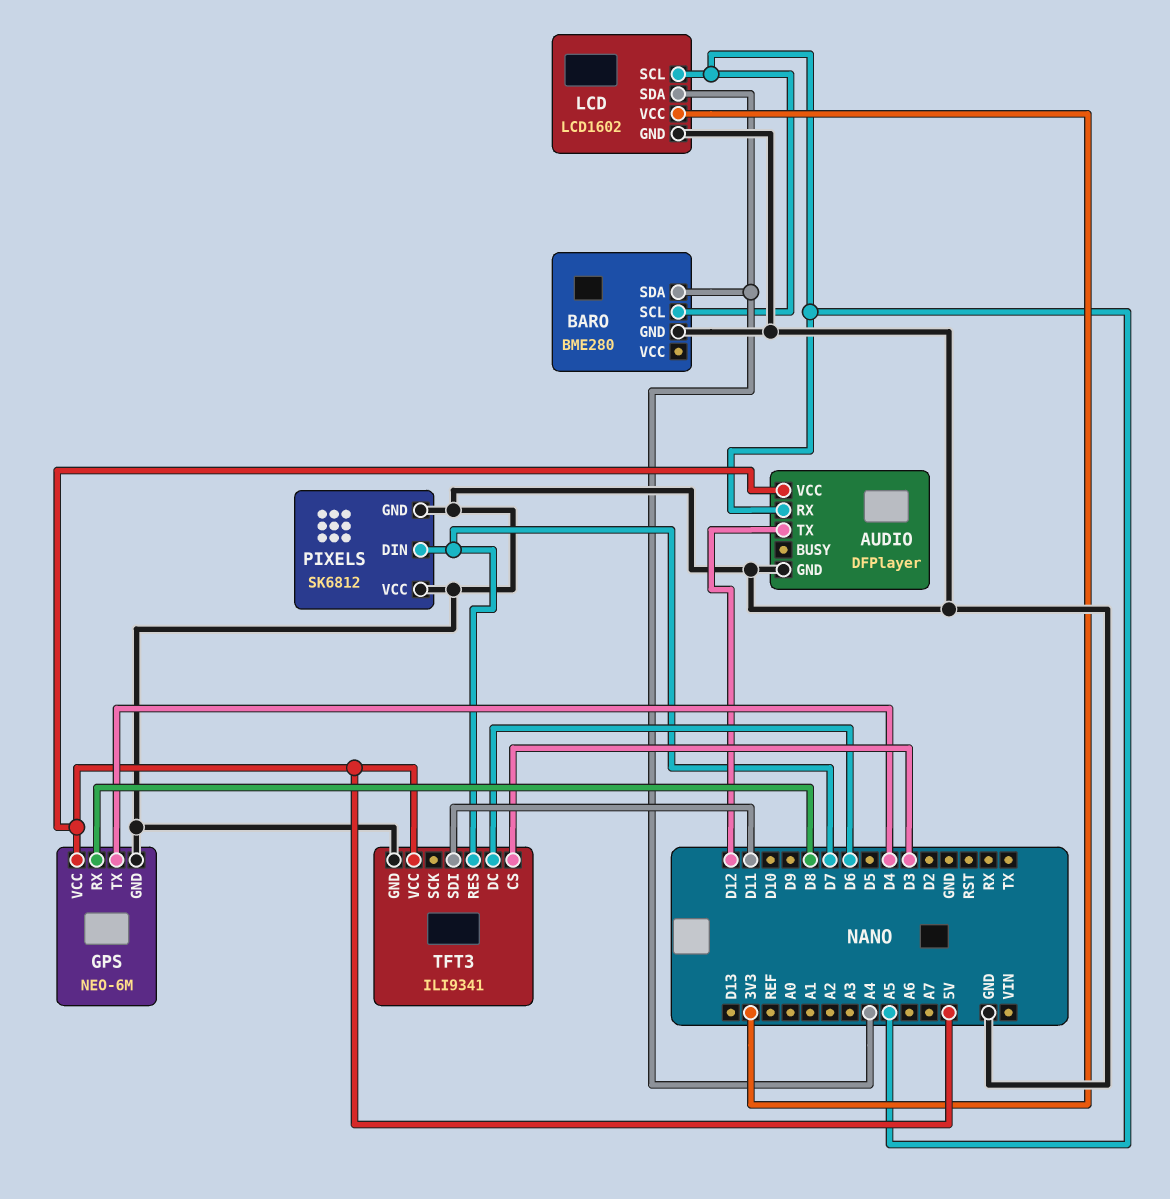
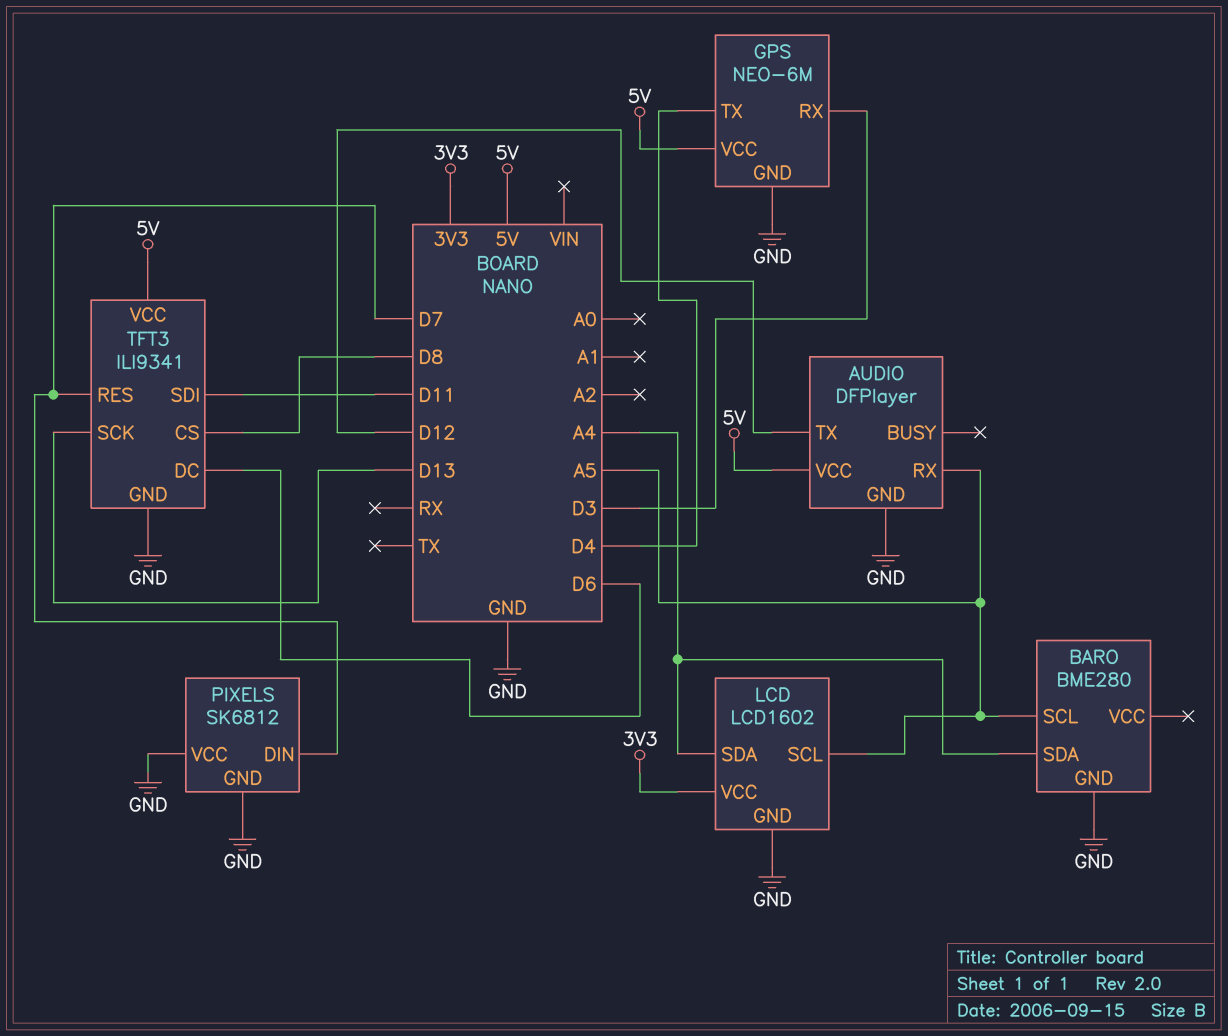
GPS pin RX: D8 -> D3
TFT3 pin CS: D3 -> D8
TFT3 pin SCK: none -> D13

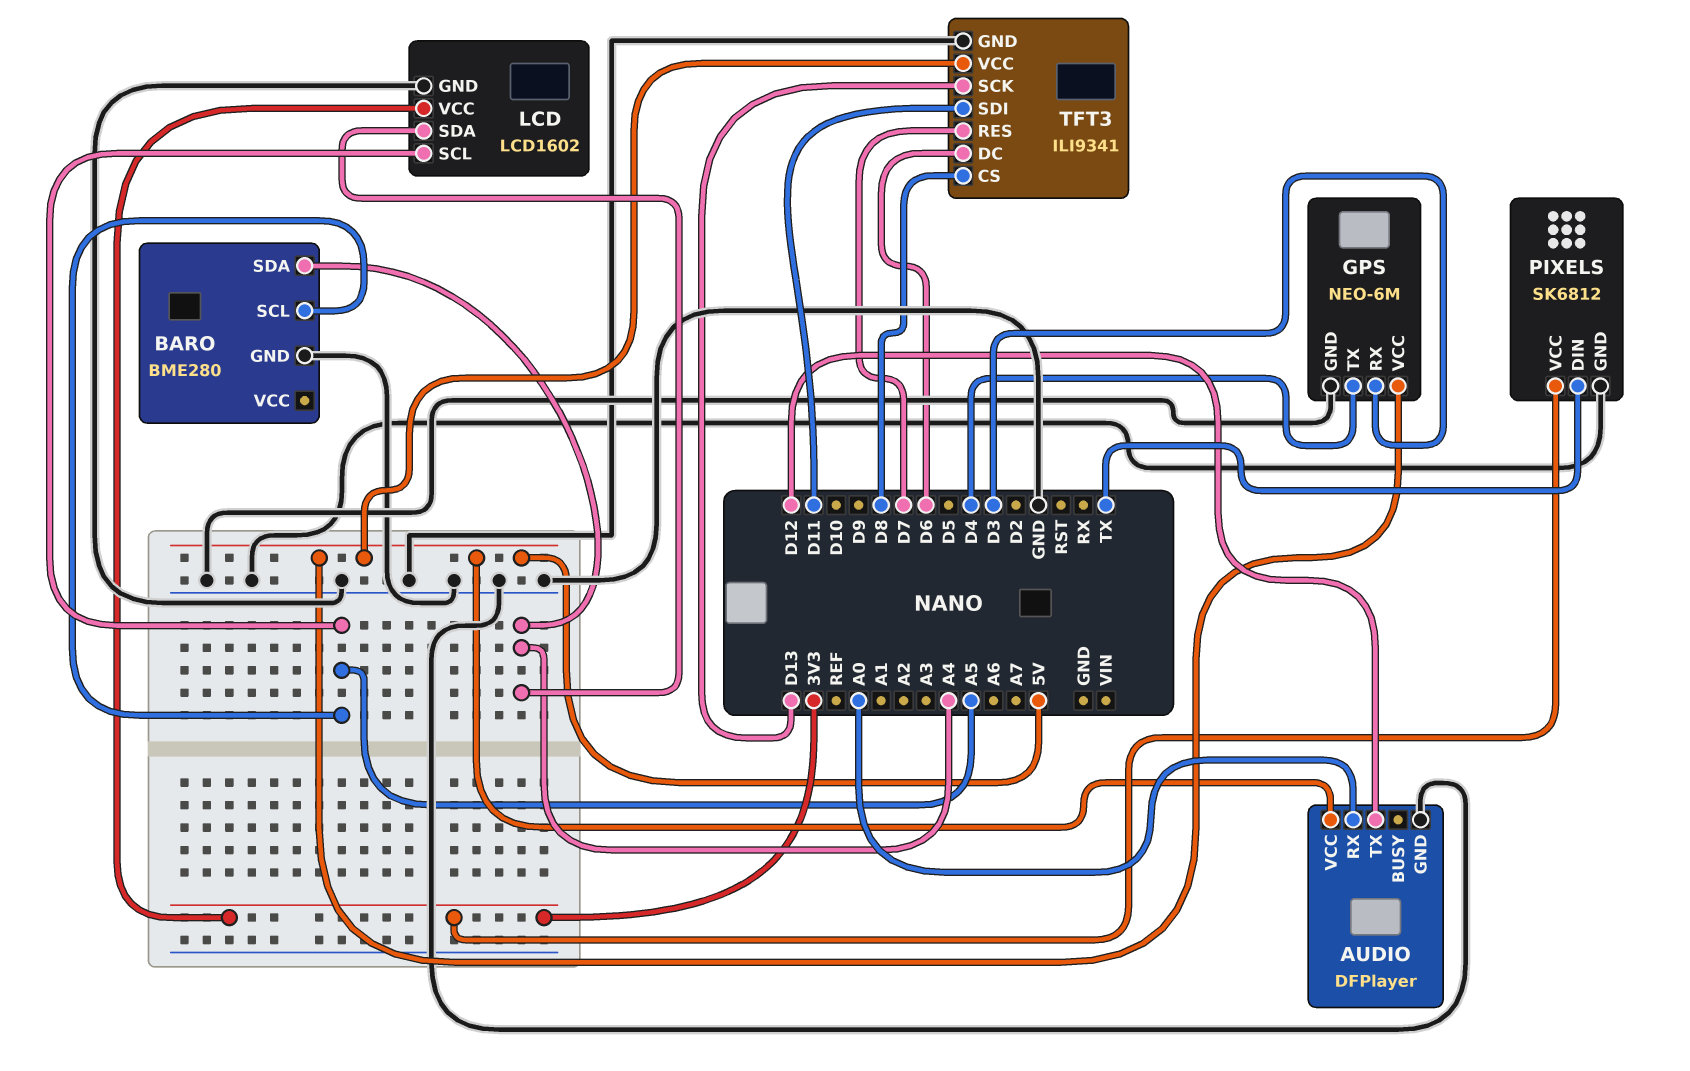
AUDIO pin RX: A5 -> A0
PIXELS pin DIN: D7 -> TX
PIXELS pin VCC: GND -> 3V3

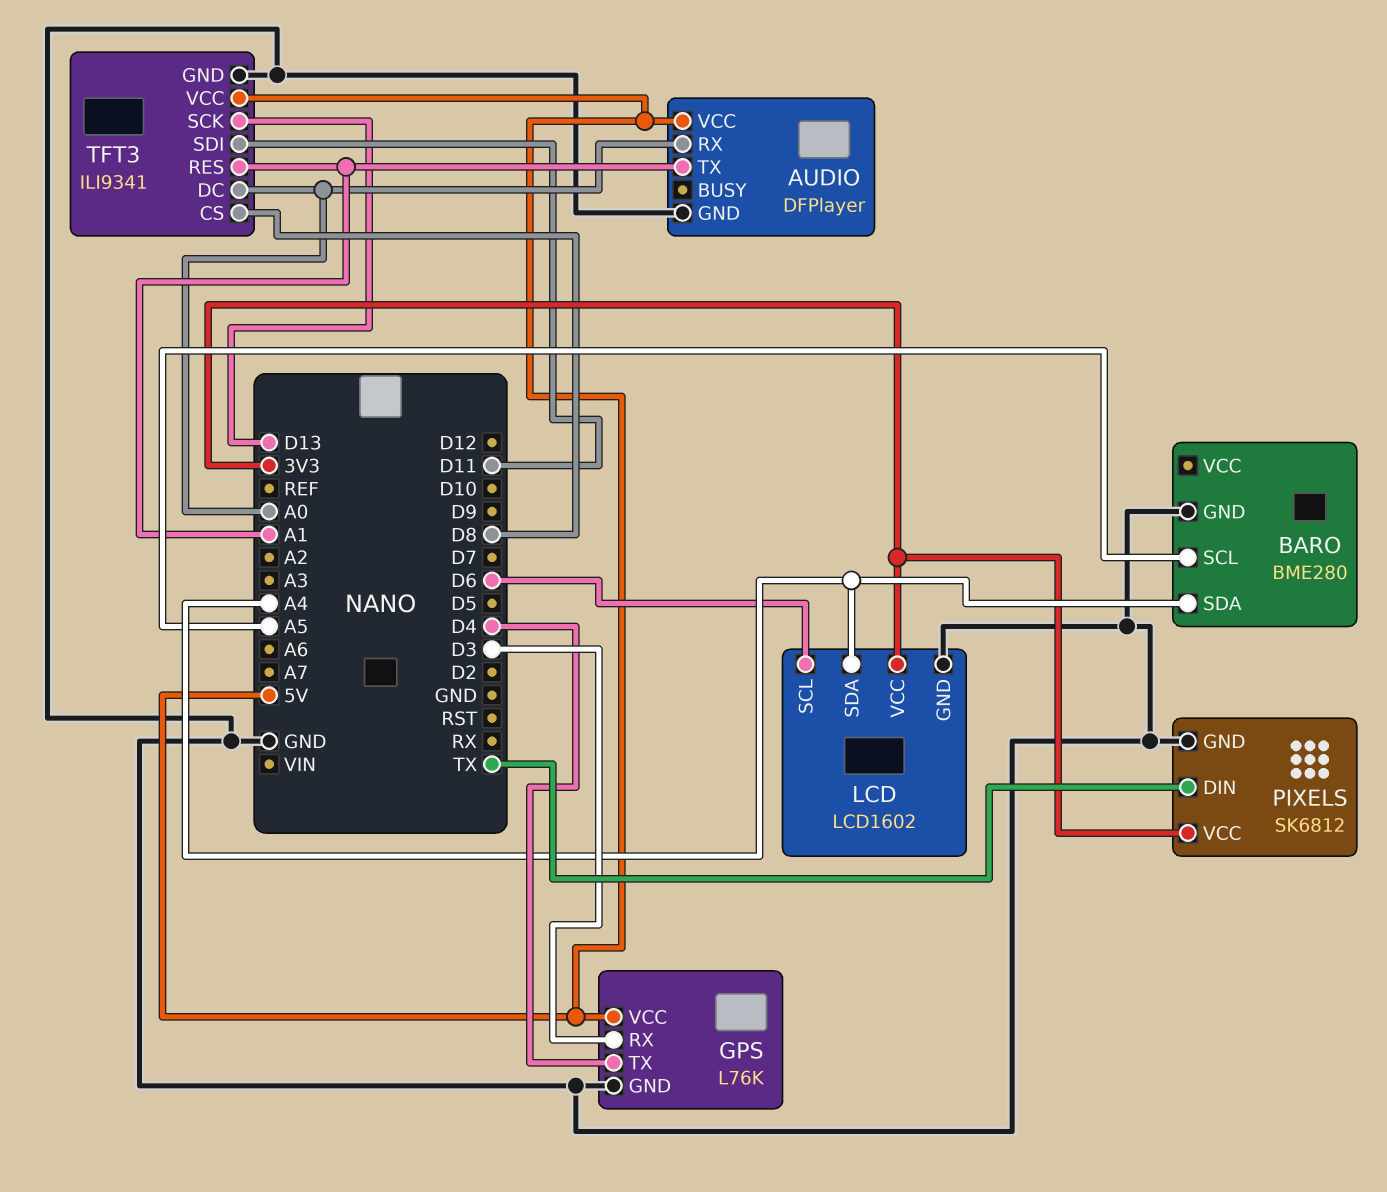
AUDIO pin TX: D12 -> A1
GPS: NEO-6M -> L76K
LCD pin SCL: A5 -> D6
TFT3 pin DC: D6 -> A0
TFT3 pin RES: D7 -> A1

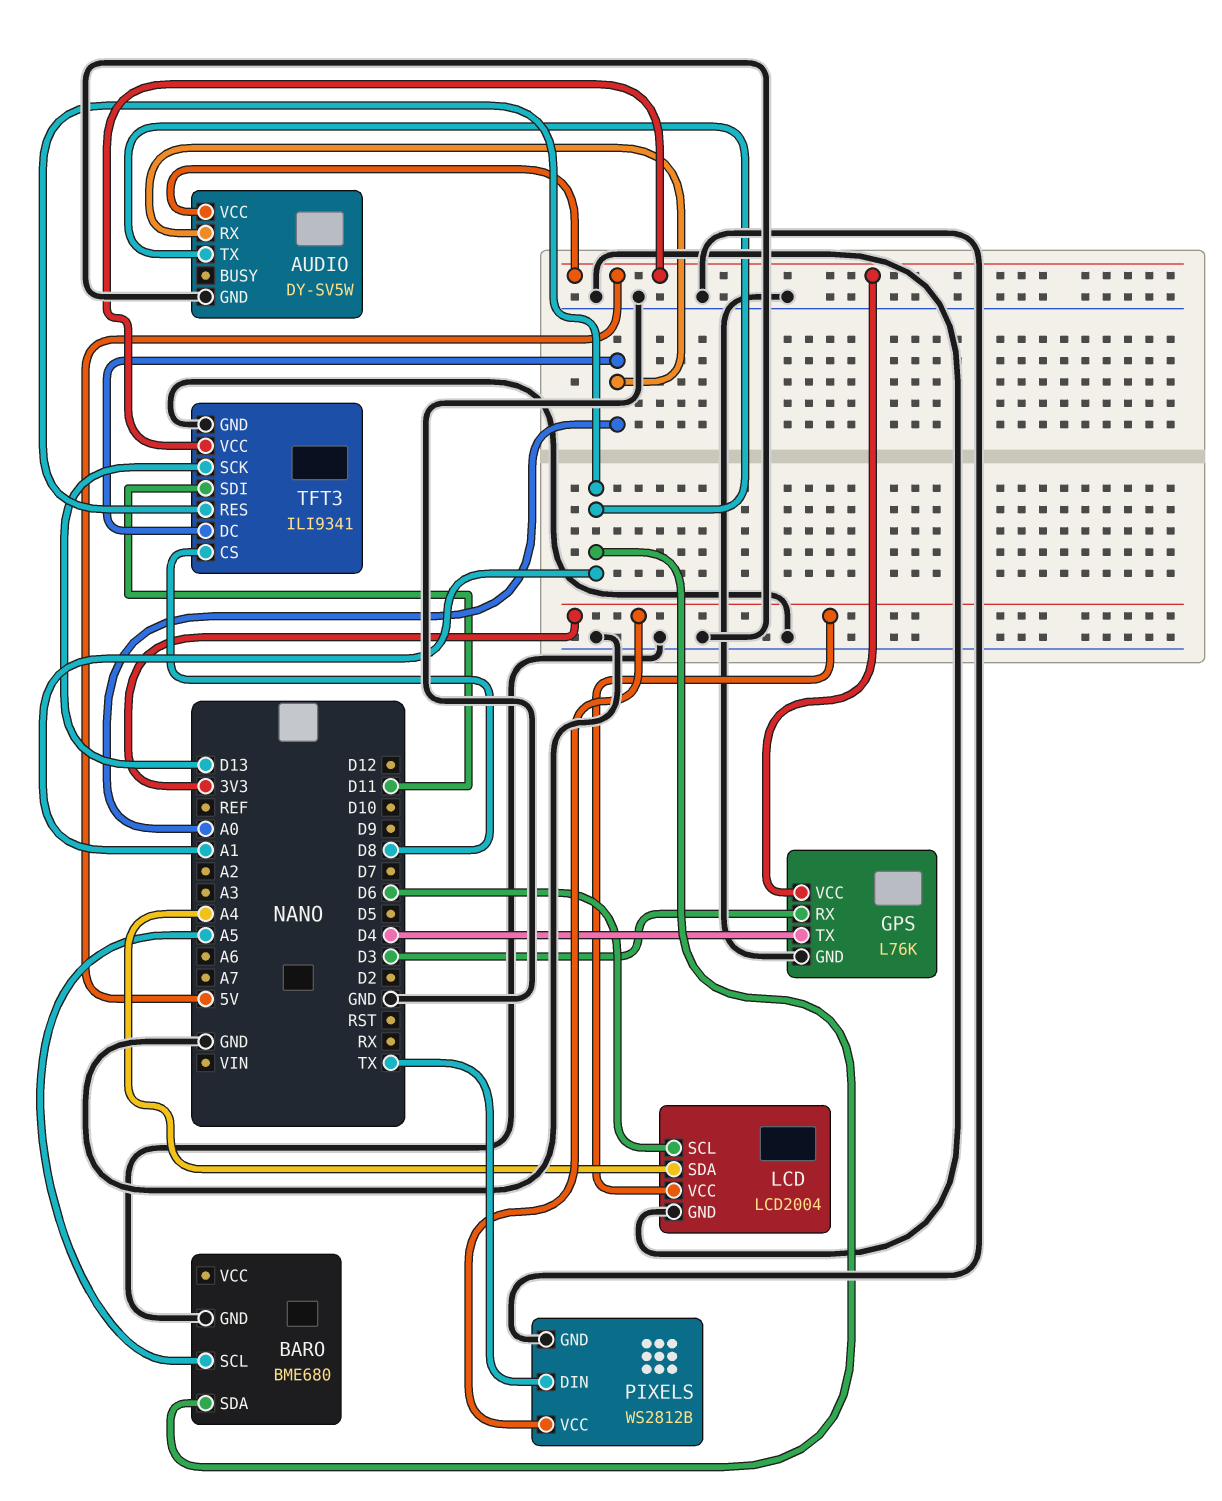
AUDIO: DFPlayer -> DY-SV5W
BARO: BME280 -> BME680
BARO pin SDA: A4 -> A1
LCD: LCD1602 -> LCD2004
PIXELS: SK6812 -> WS2812B

